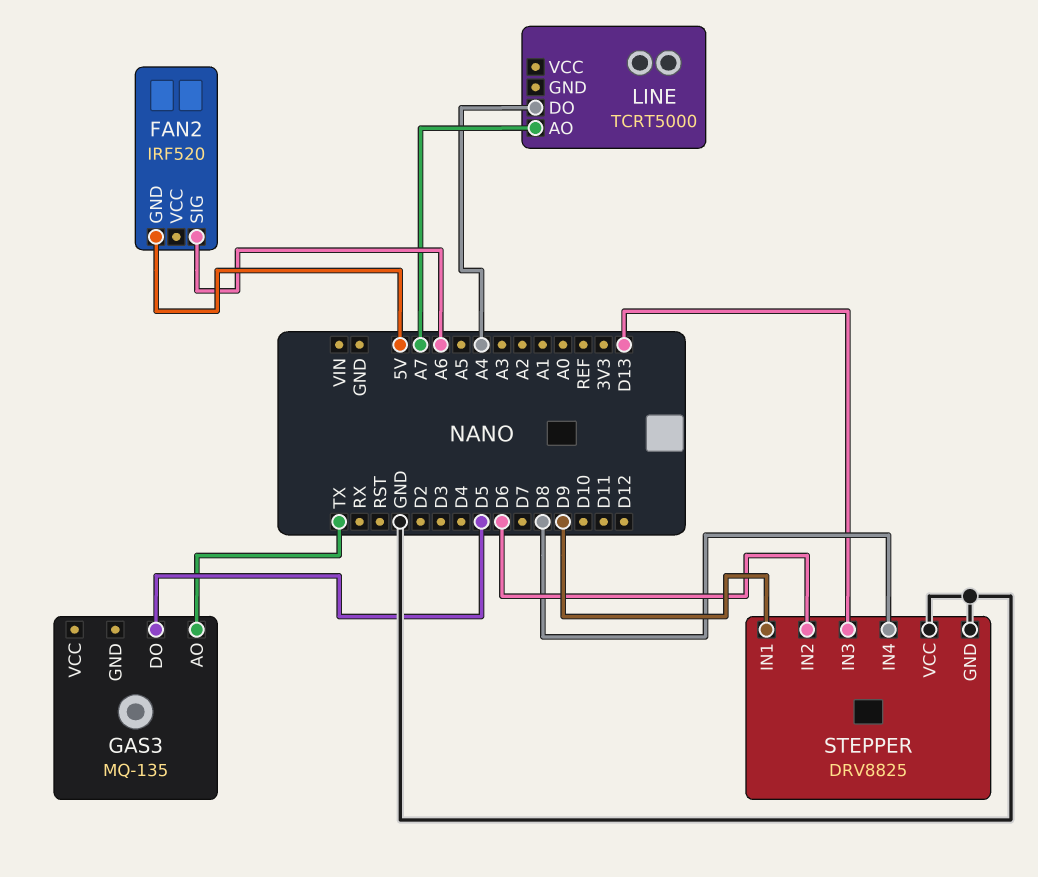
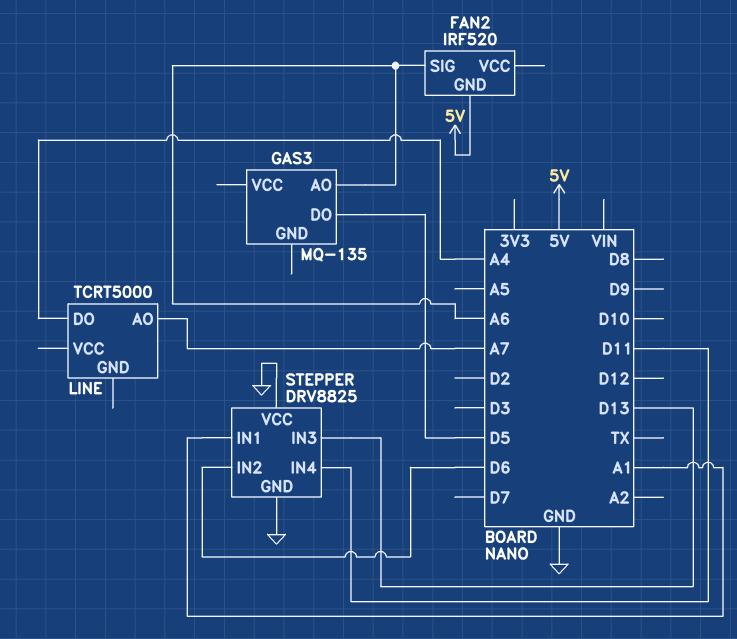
GAS3 pin AO: TX -> A6
STEPPER pin IN1: D9 -> A1
STEPPER pin IN4: D8 -> D11

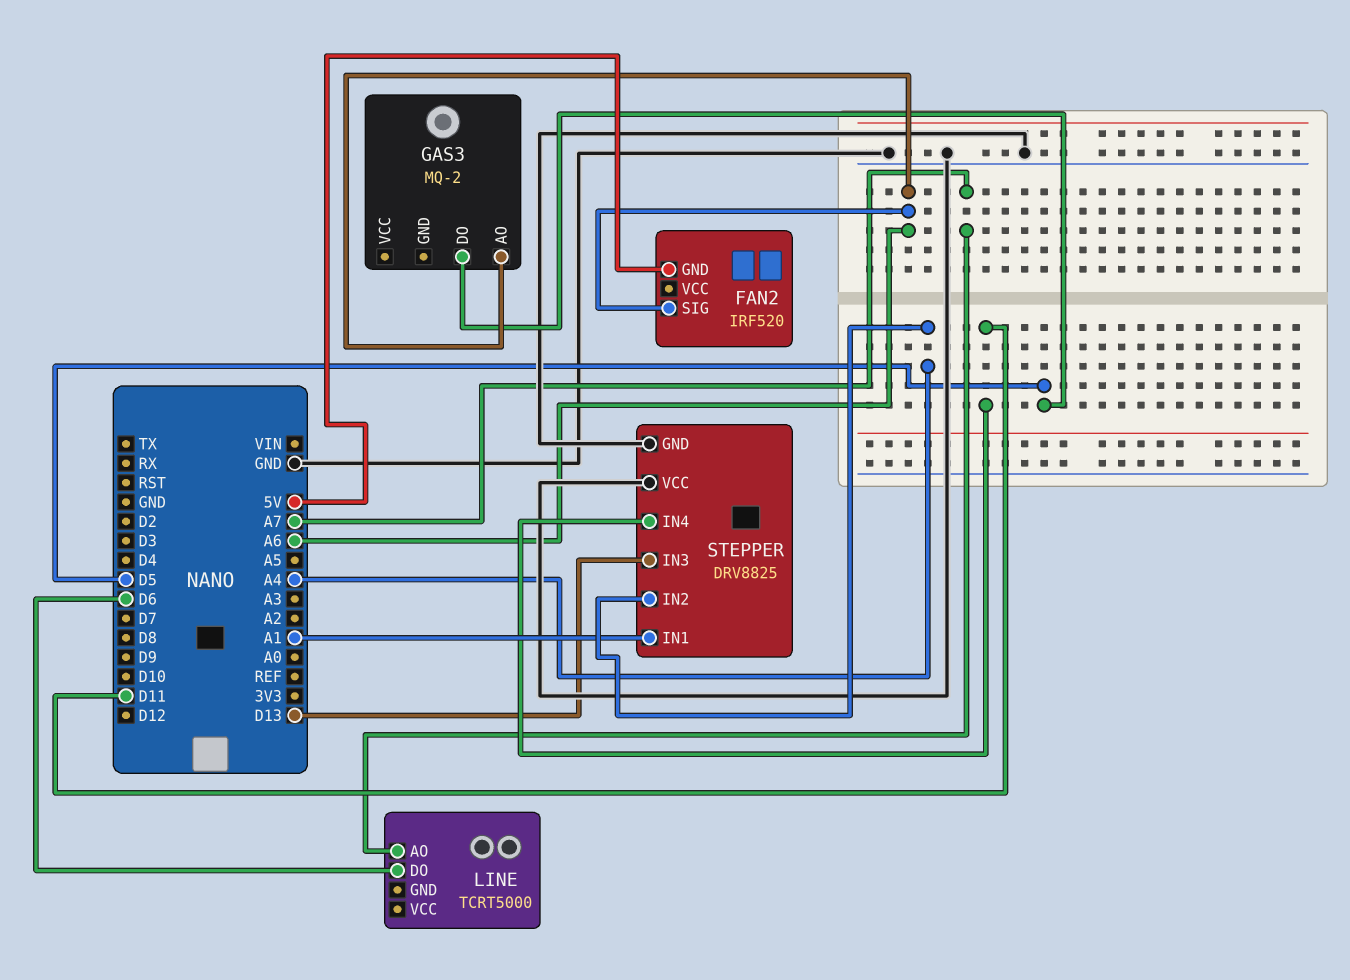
GAS3: MQ-135 -> MQ-2
LINE pin DO: A4 -> D6
STEPPER pin IN2: D6 -> A4

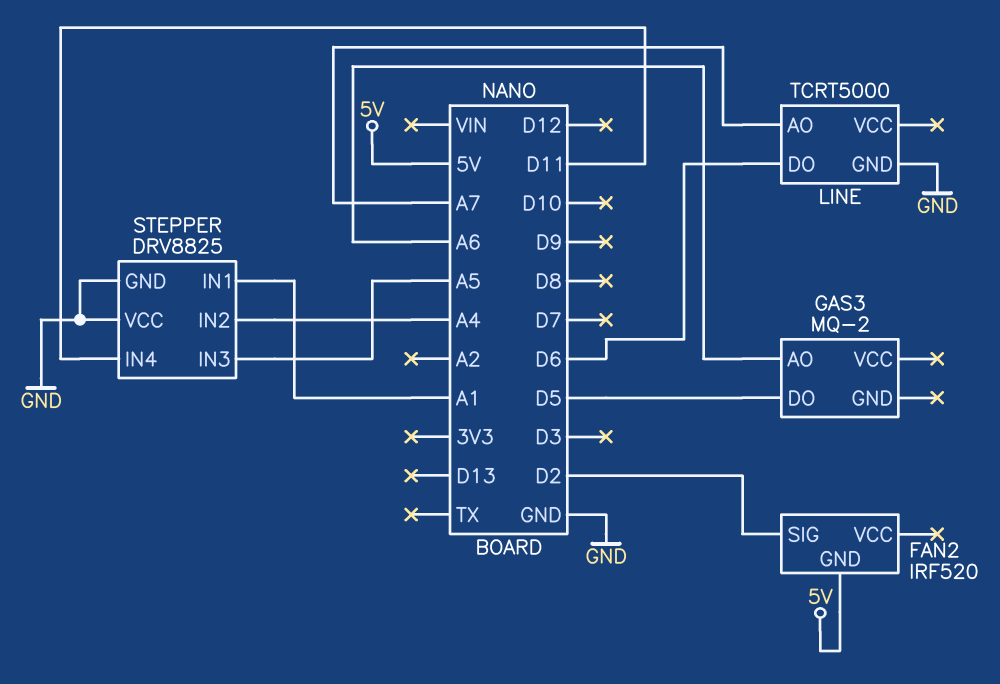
FAN2 pin SIG: A6 -> D2
LINE pin GND: none -> GND
STEPPER pin IN3: D13 -> A5

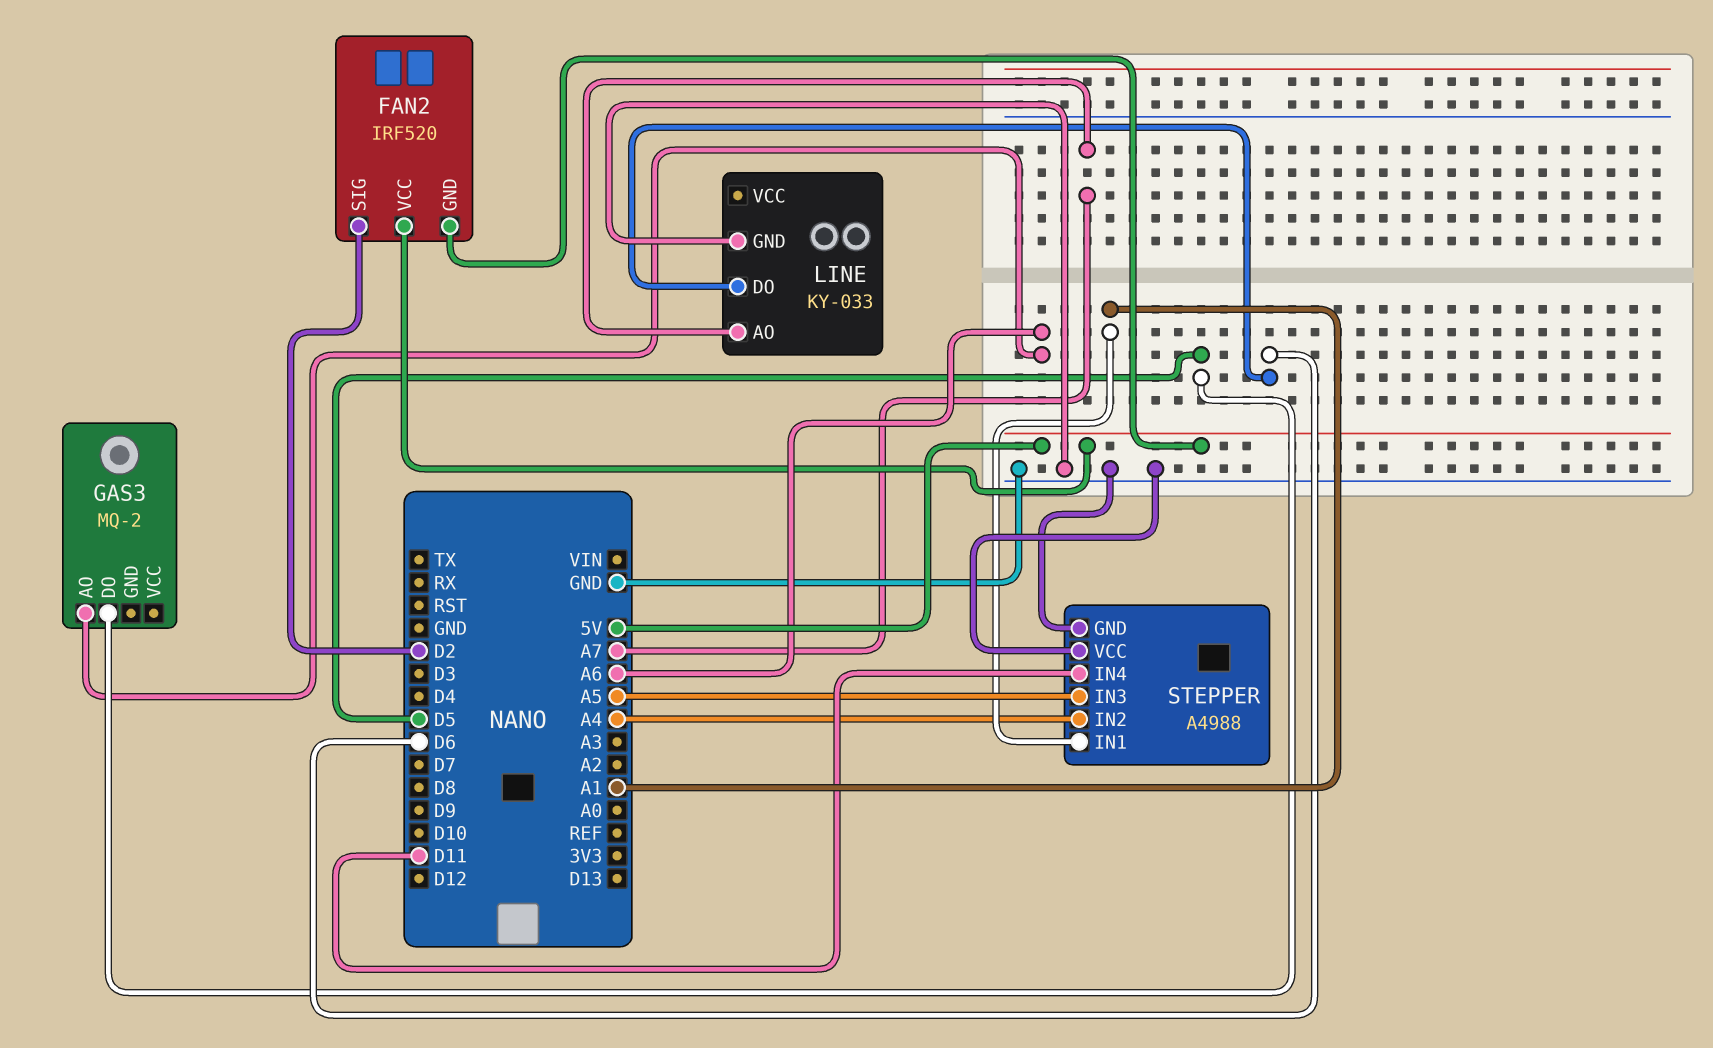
FAN2 pin VCC: none -> 5V
LINE: TCRT5000 -> KY-033
STEPPER: DRV8825 -> A4988

